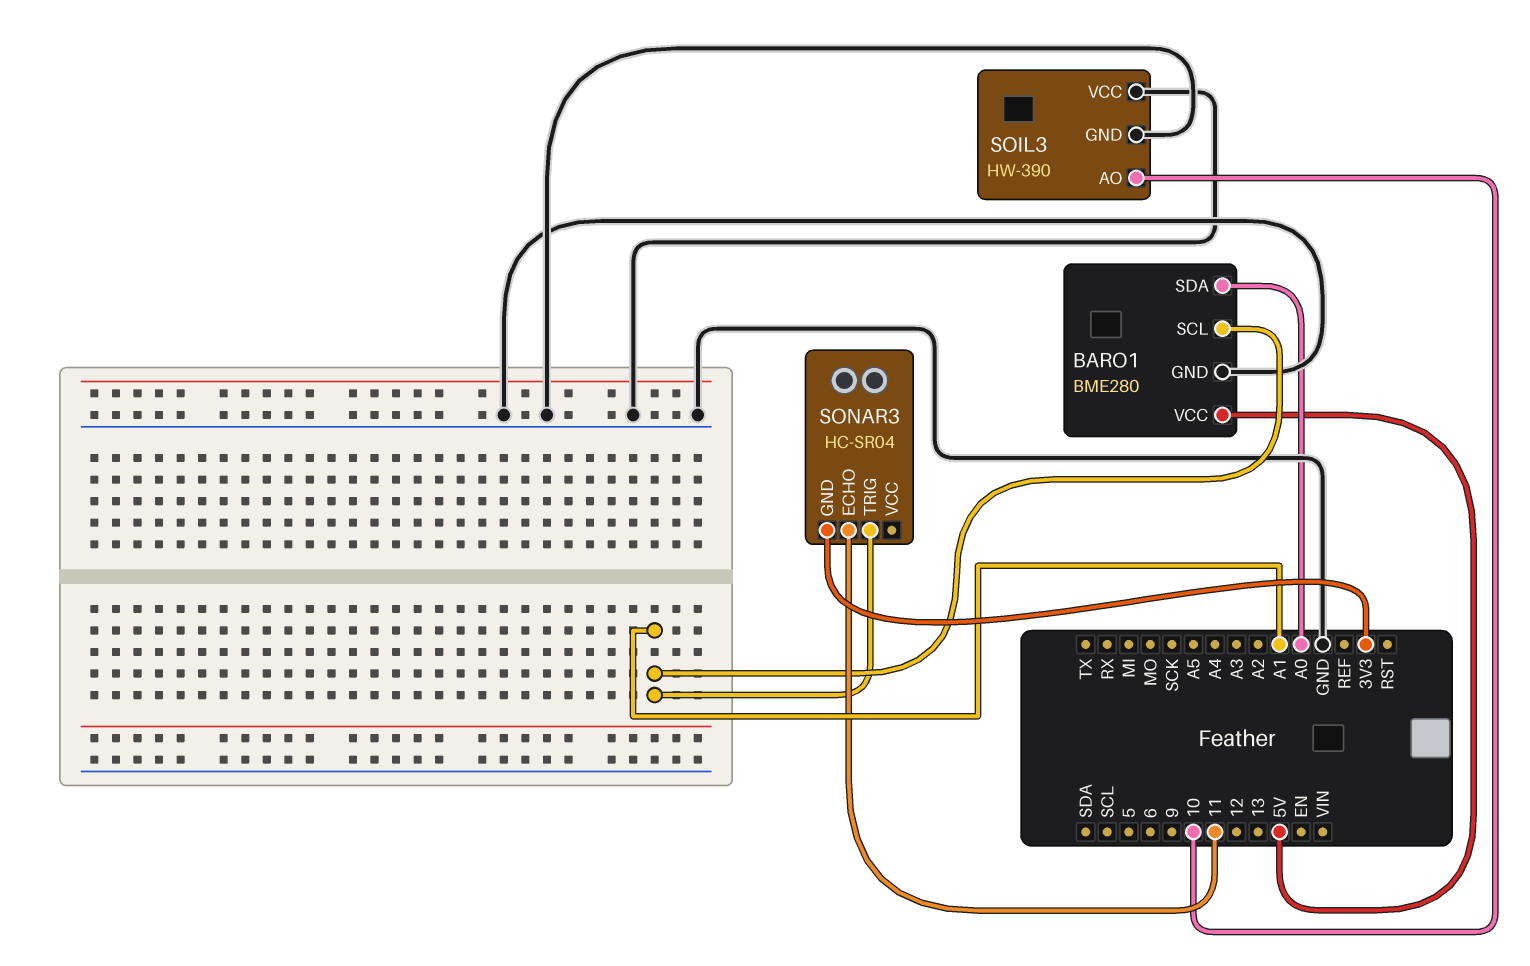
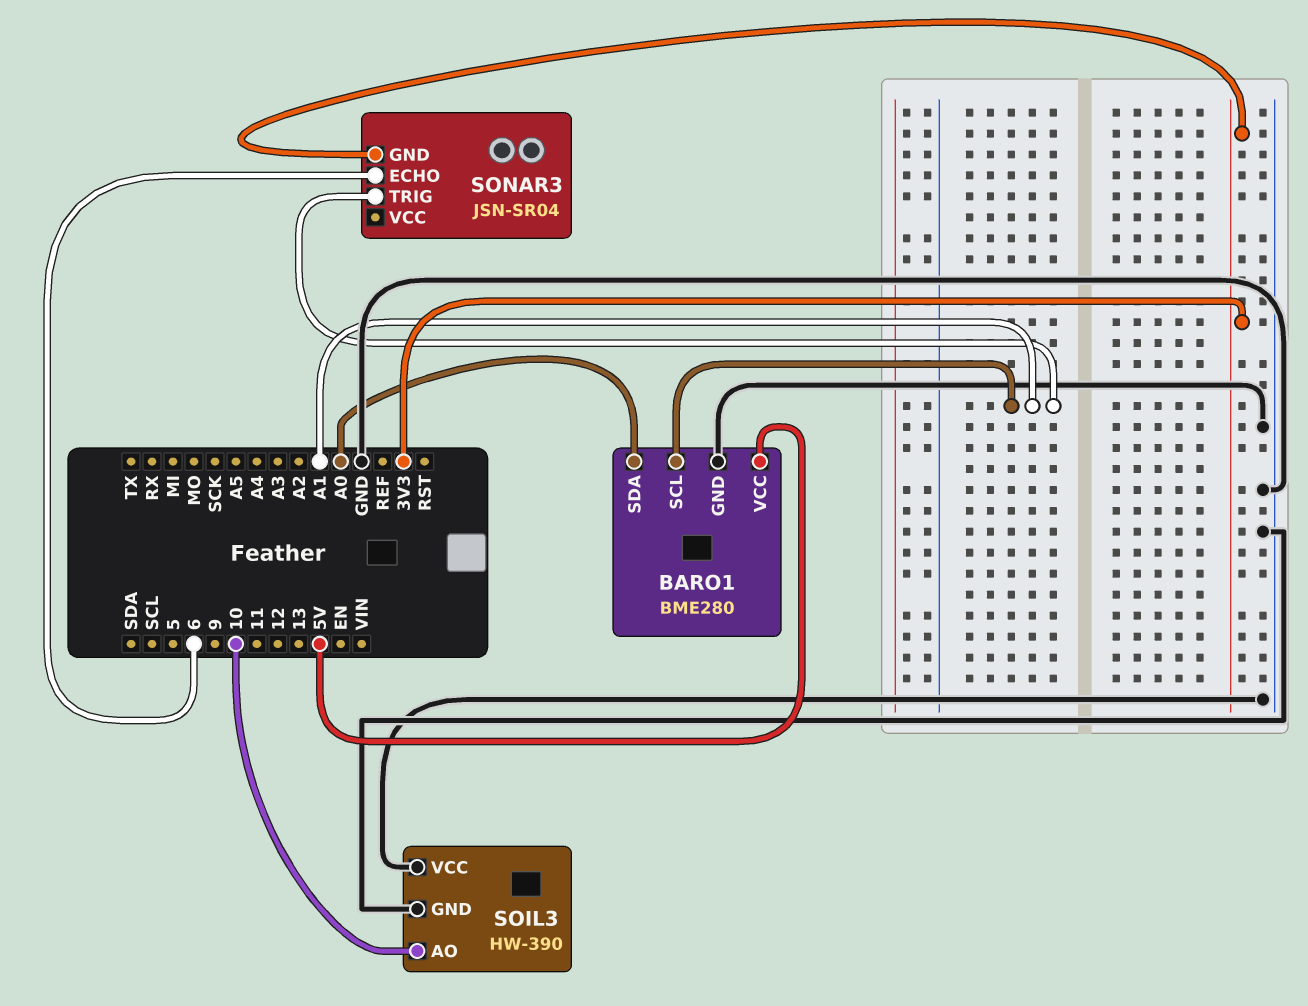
SONAR3: HC-SR04 -> JSN-SR04
SONAR3 pin ECHO: 11 -> 6

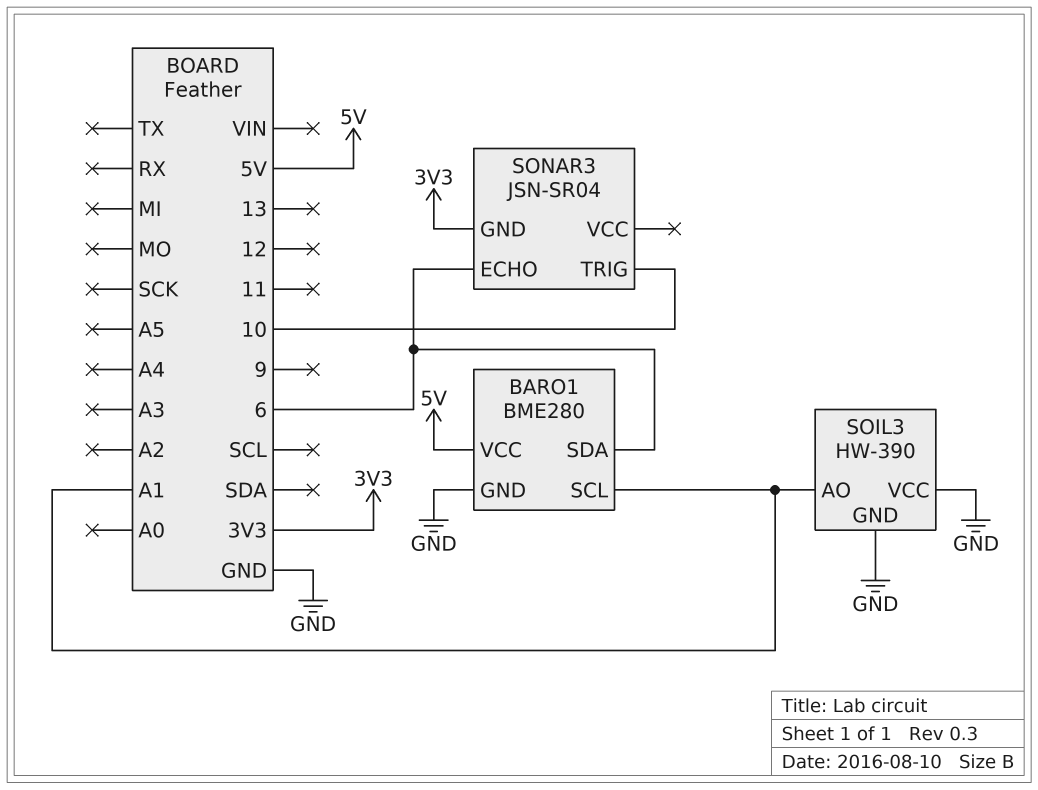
BARO1 pin SDA: A0 -> 6
SOIL3 pin AO: 10 -> A1
SONAR3 pin TRIG: A1 -> 10

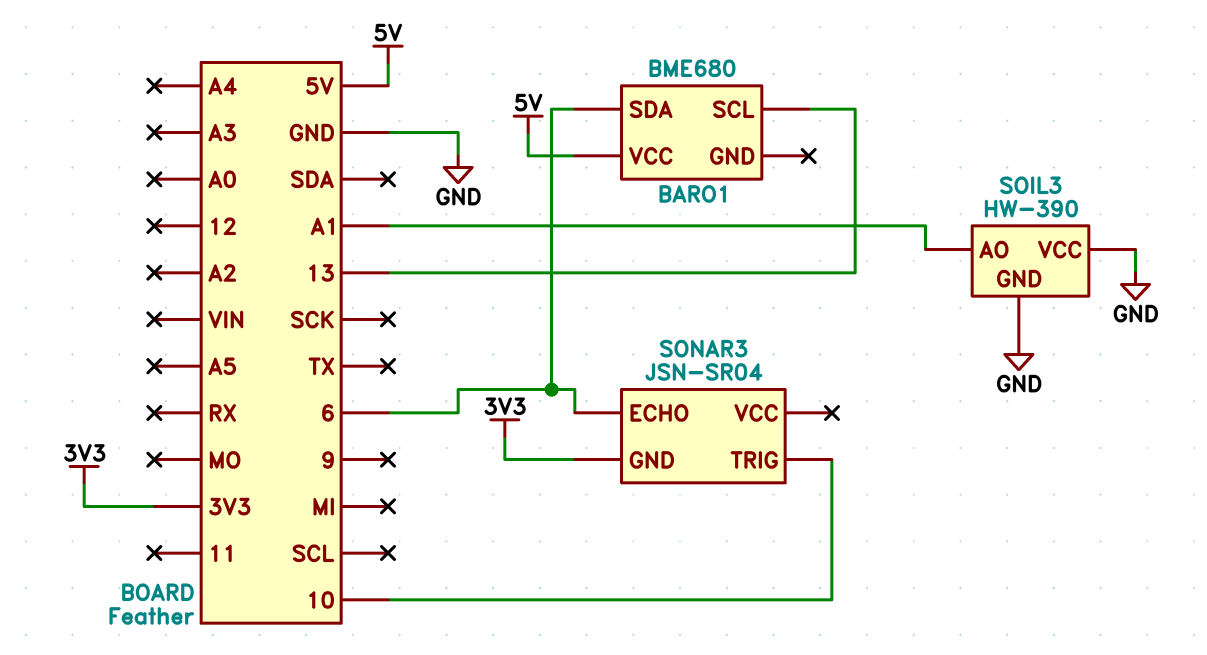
BARO1: BME280 -> BME680
BARO1 pin GND: GND -> none
BARO1 pin SCL: A1 -> 13

